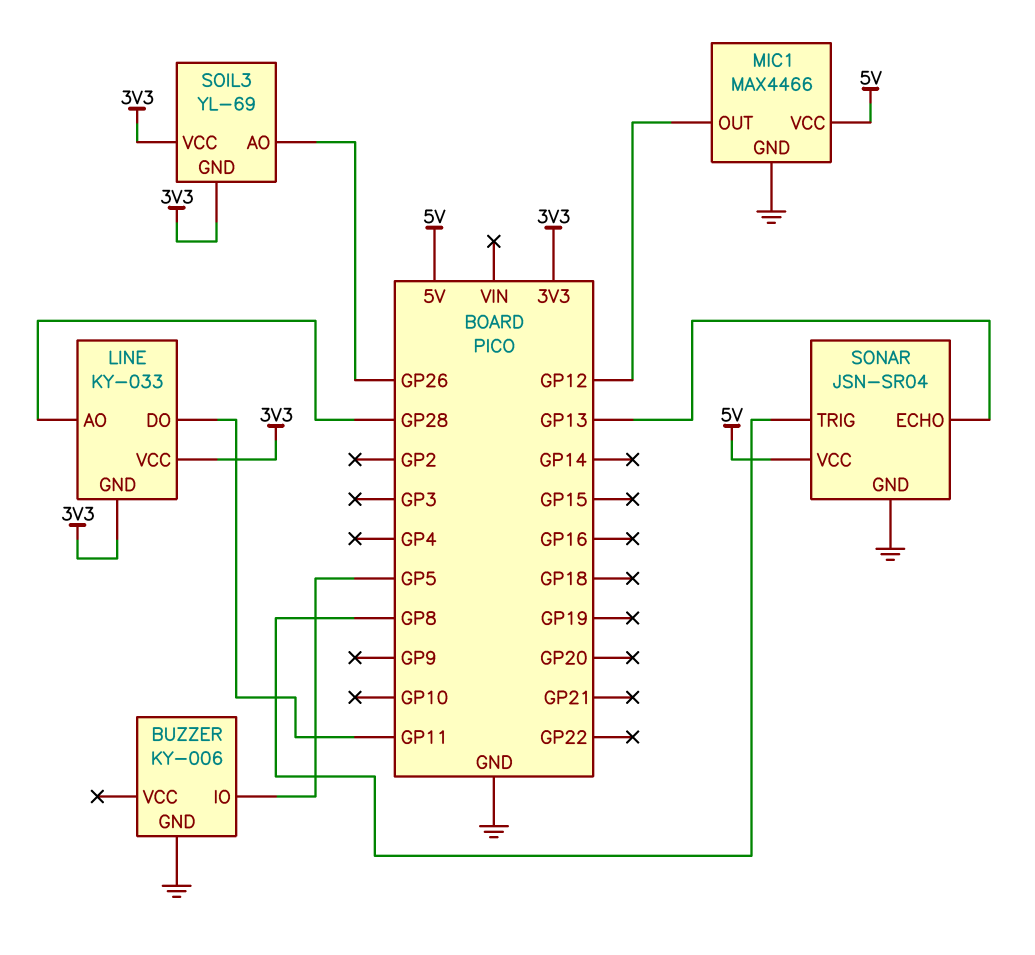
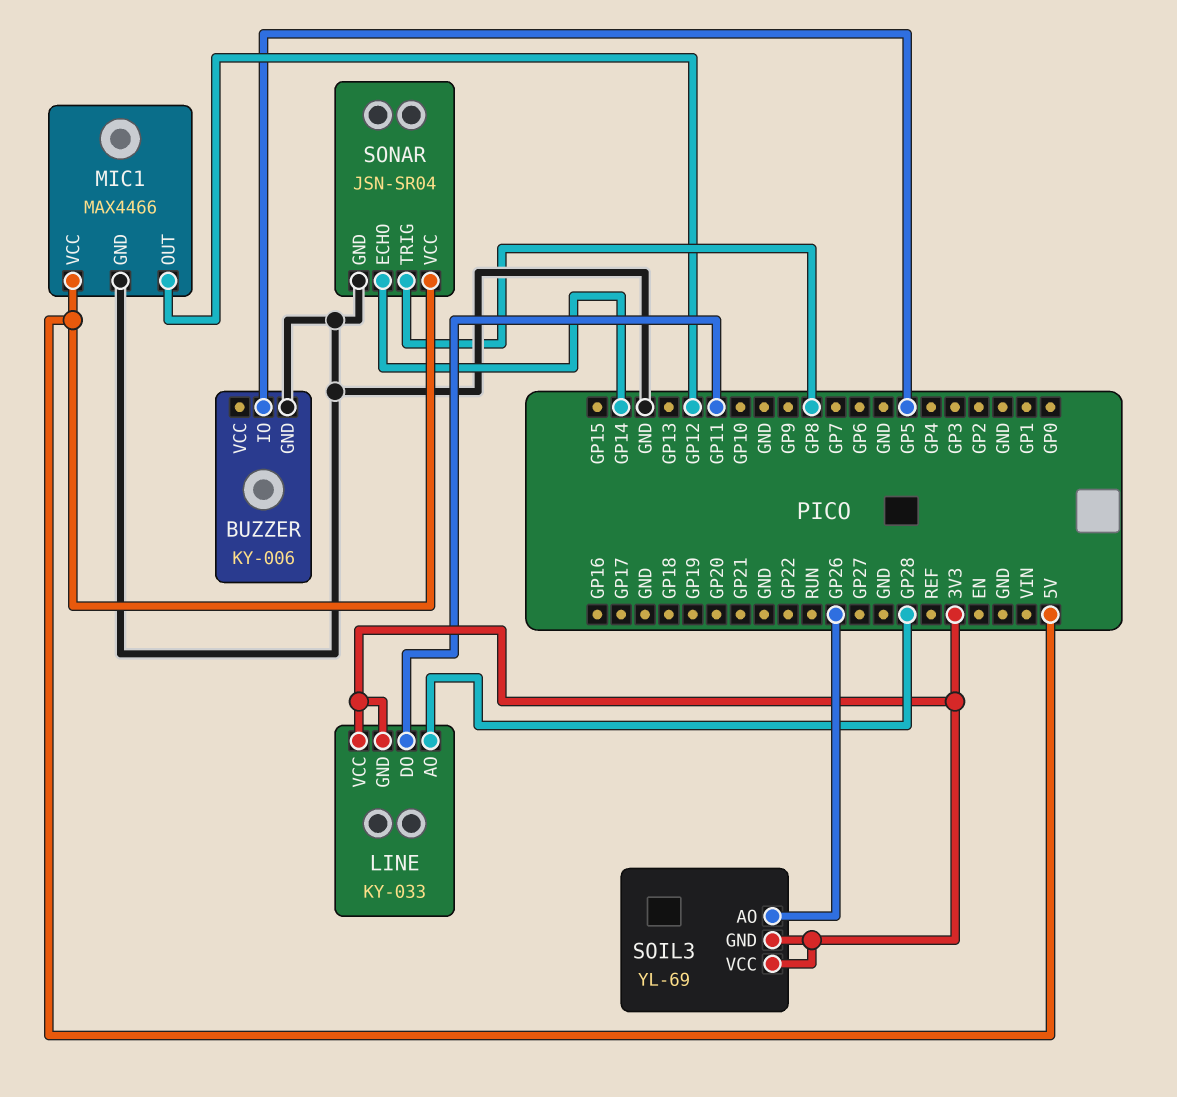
SONAR pin ECHO: GP13 -> GP14

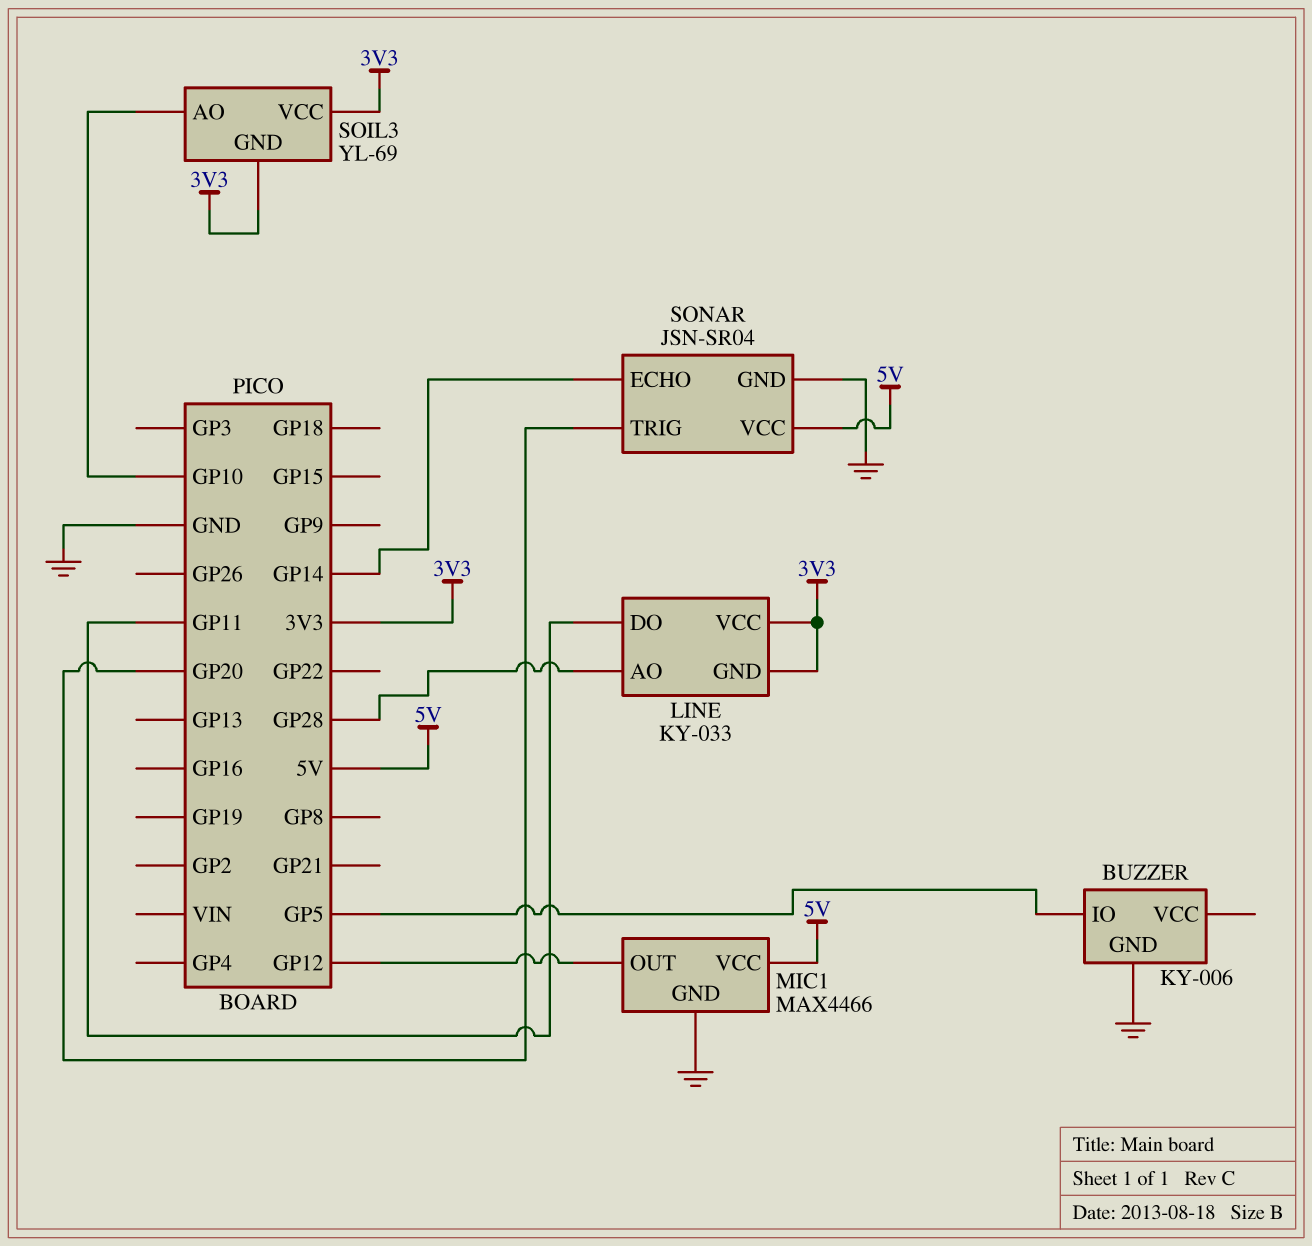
SOIL3 pin AO: GP26 -> GP10
SONAR pin TRIG: GP8 -> GP20

